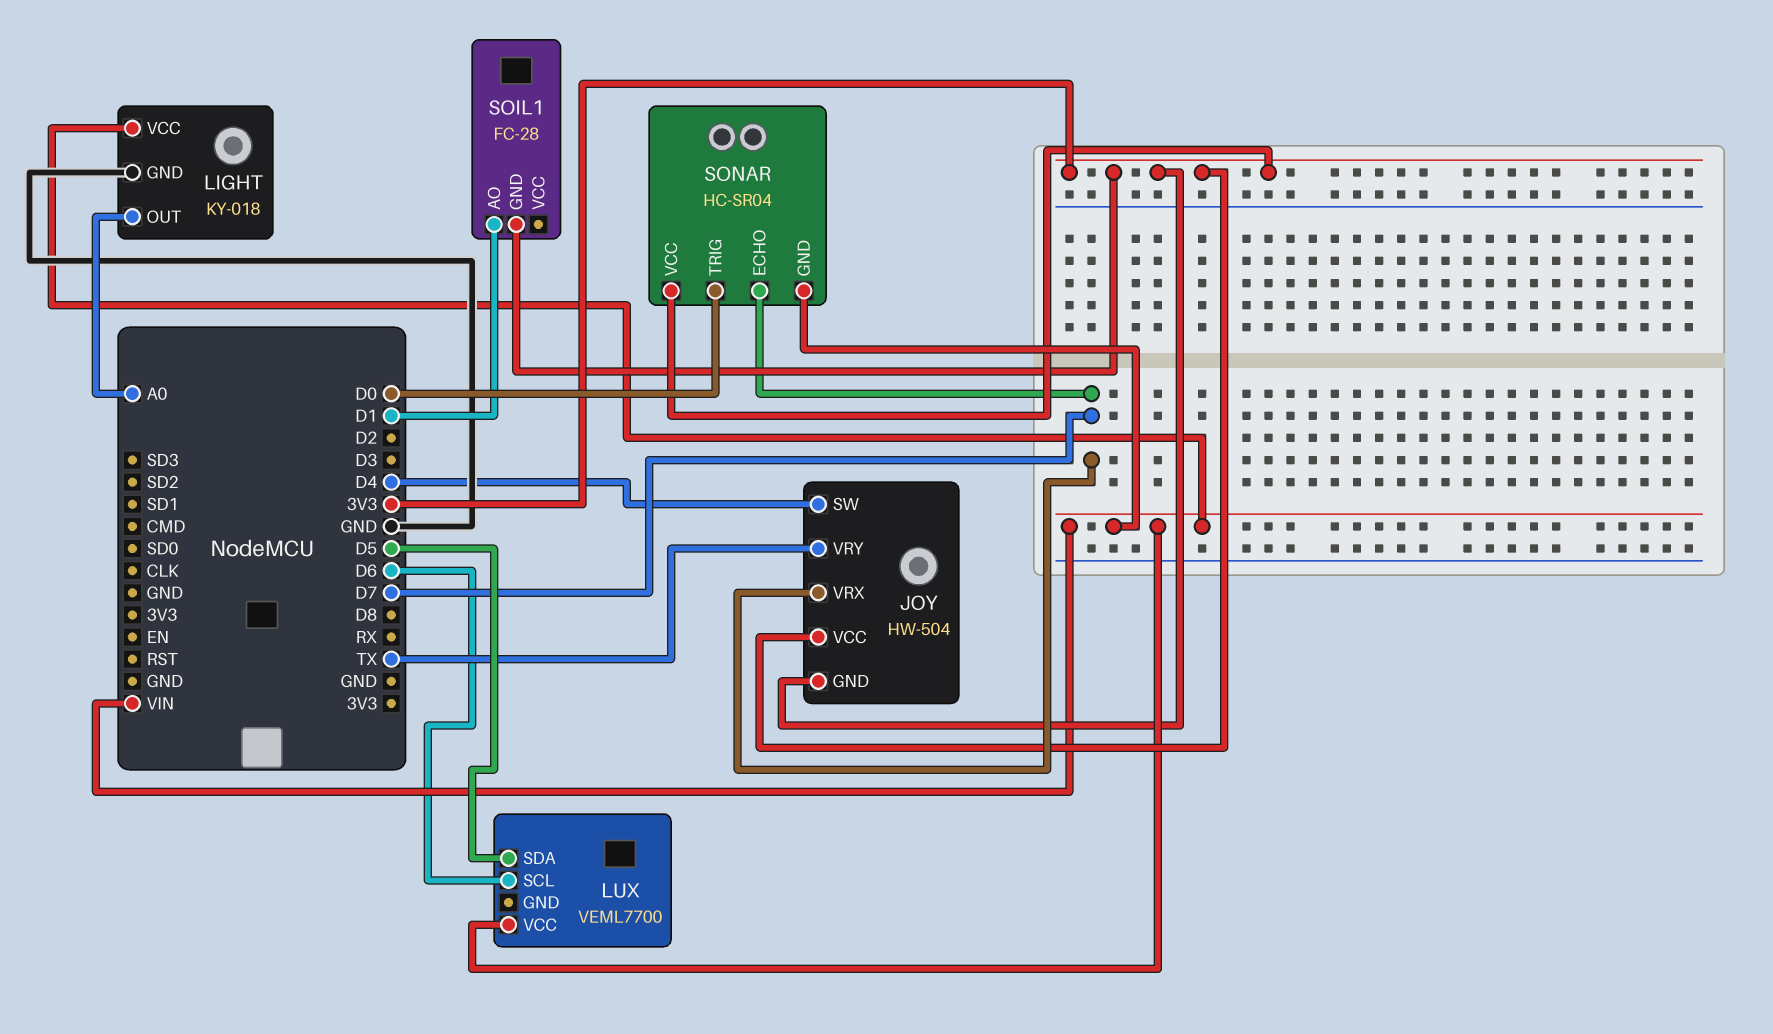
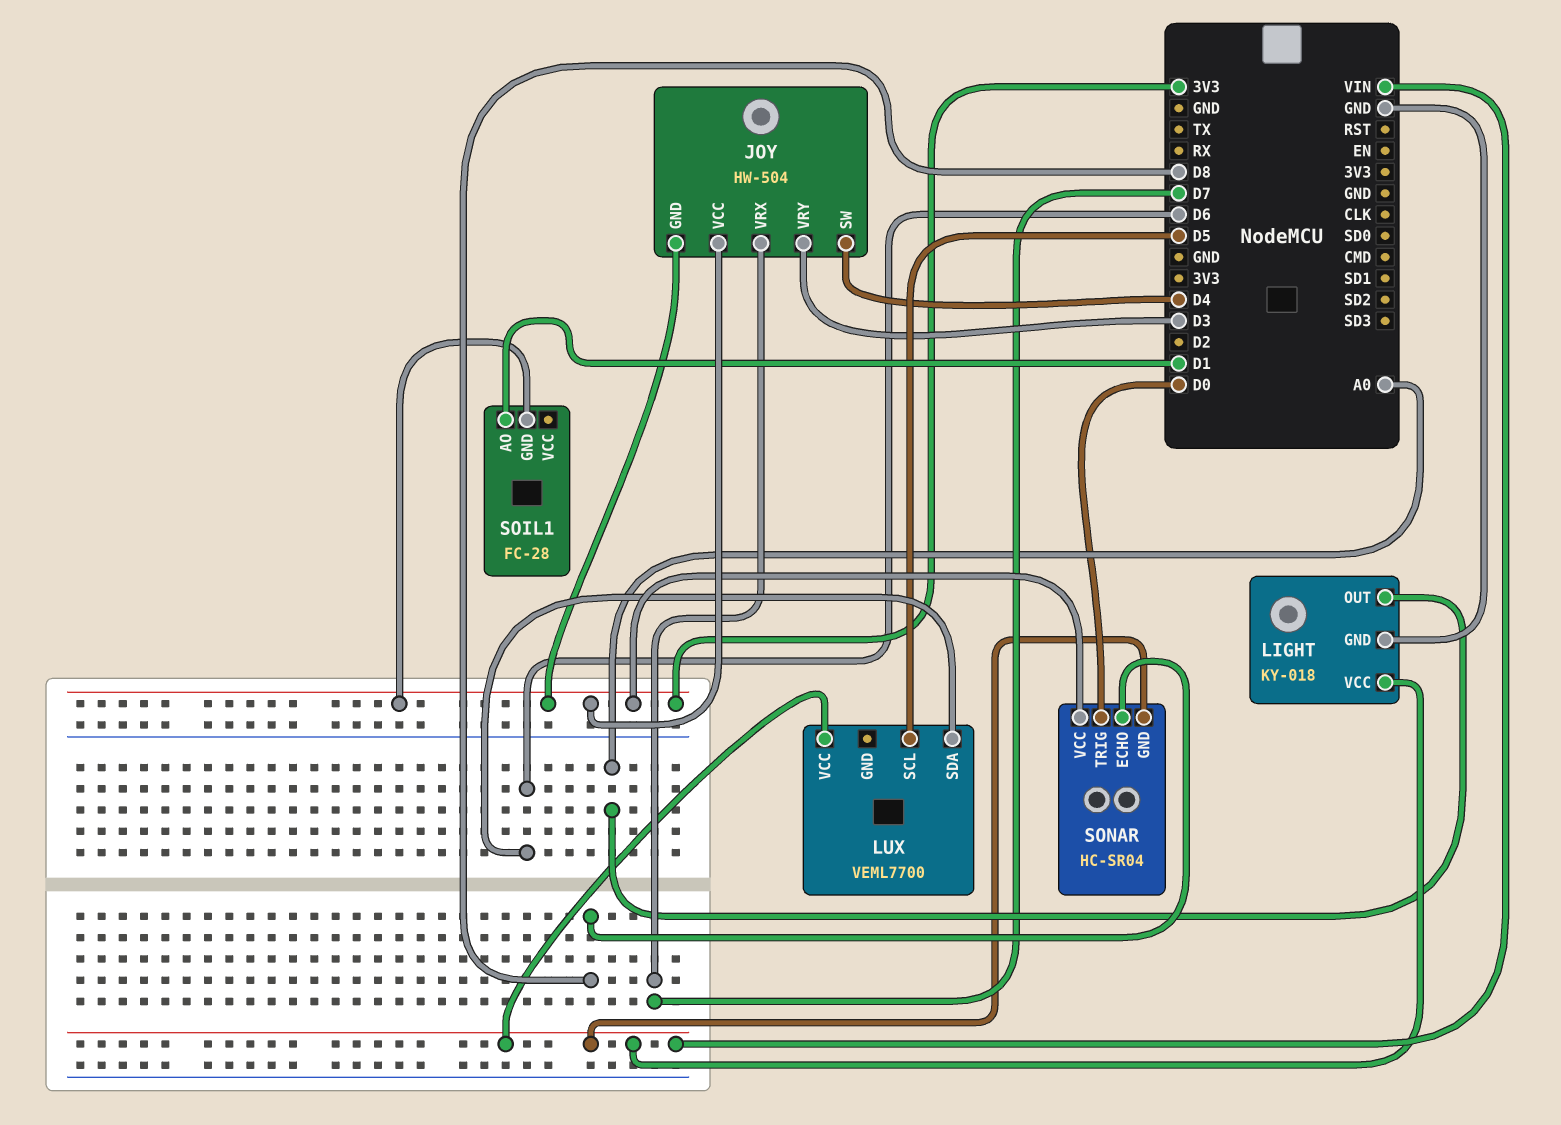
JOY pin VRY: TX -> D3
LUX pin SCL: D6 -> D5
LUX pin SDA: D5 -> D6
SONAR pin ECHO: D7 -> D8

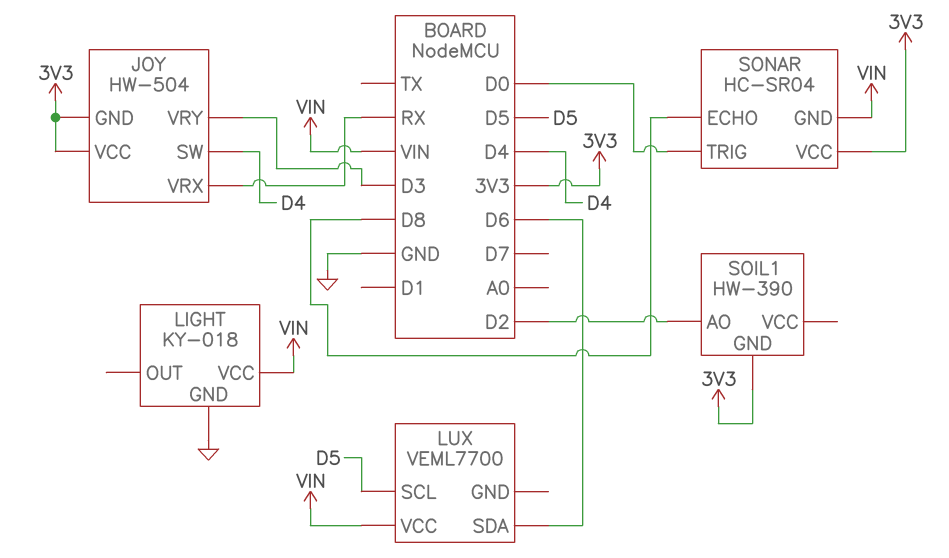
JOY pin VRX: D7 -> RX
LIGHT pin OUT: A0 -> none
SOIL1: FC-28 -> HW-390
SOIL1 pin AO: D1 -> D2

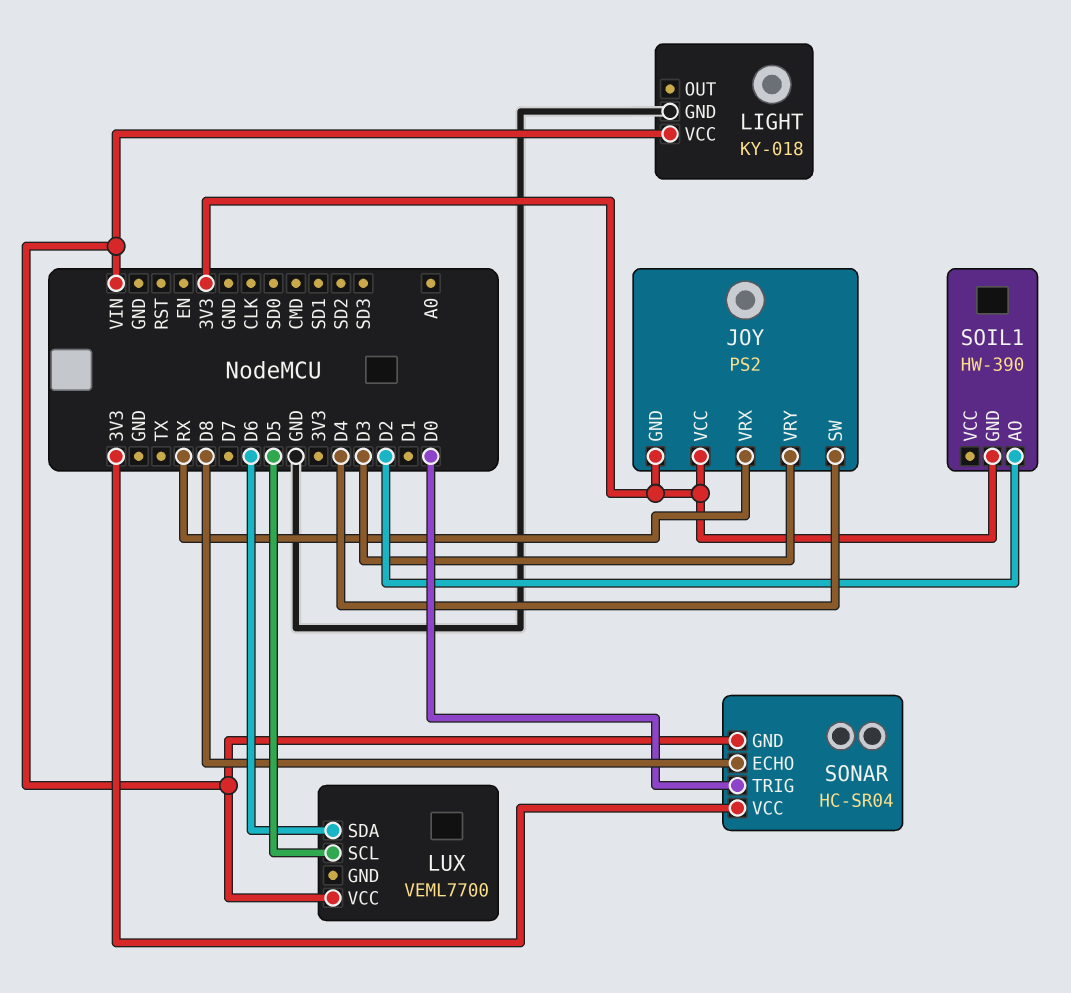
JOY: HW-504 -> PS2

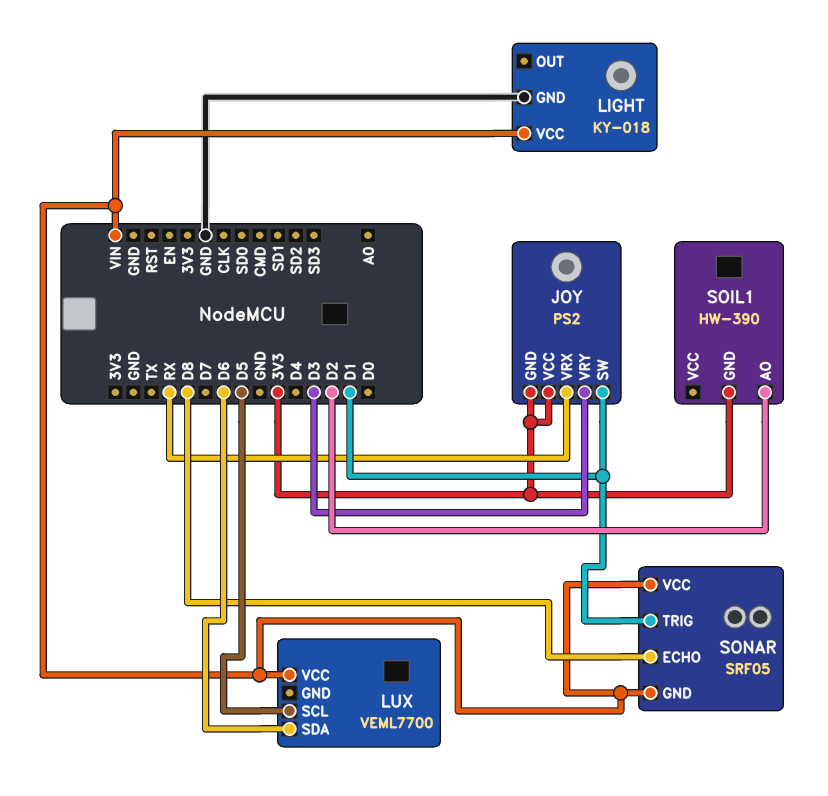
JOY pin SW: D4 -> D1
SONAR: HC-SR04 -> SRF05
SONAR pin TRIG: D0 -> D1
SONAR pin VCC: 3V3 -> VIN

